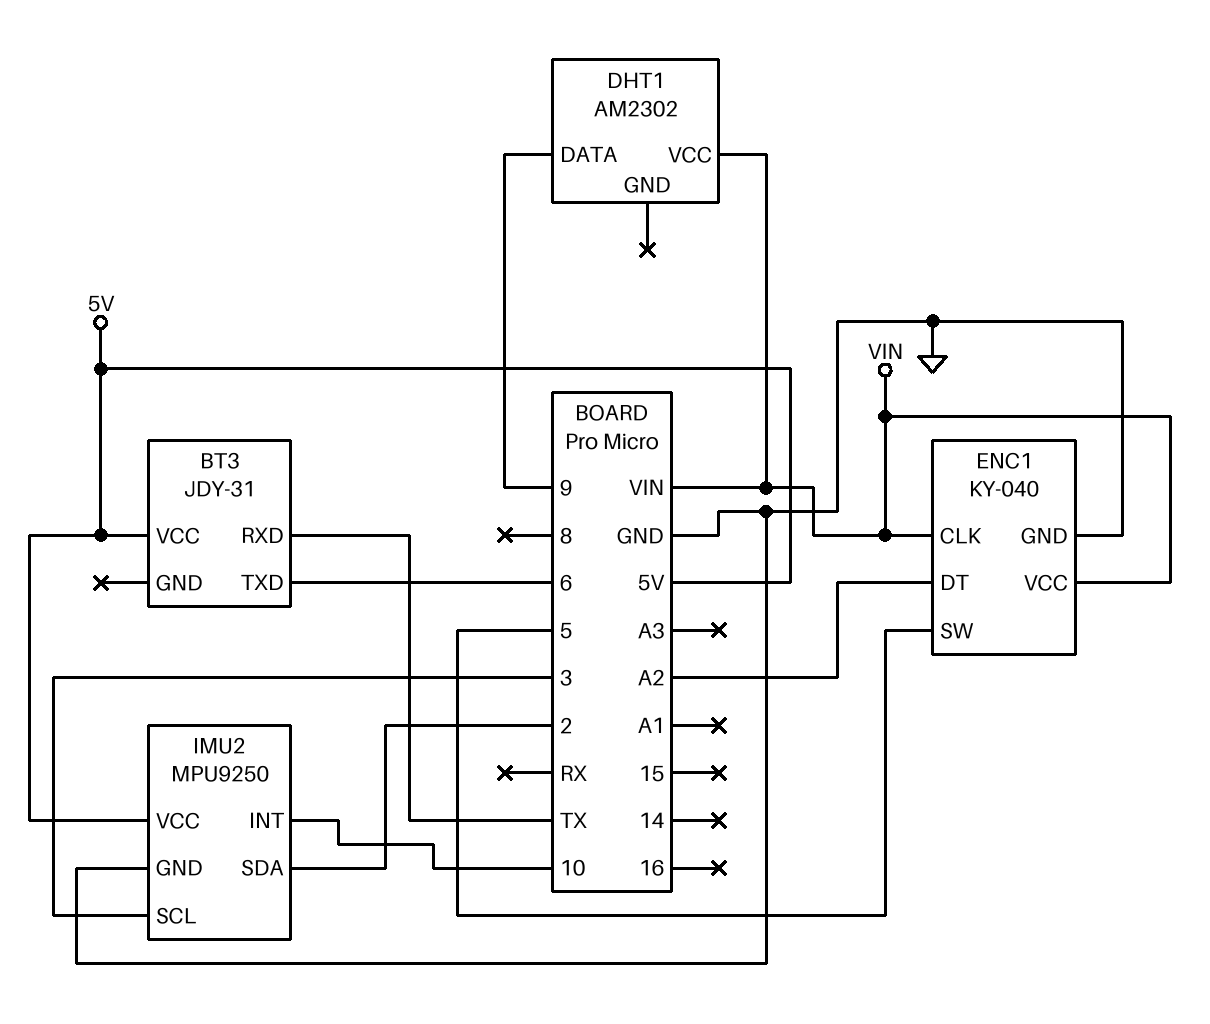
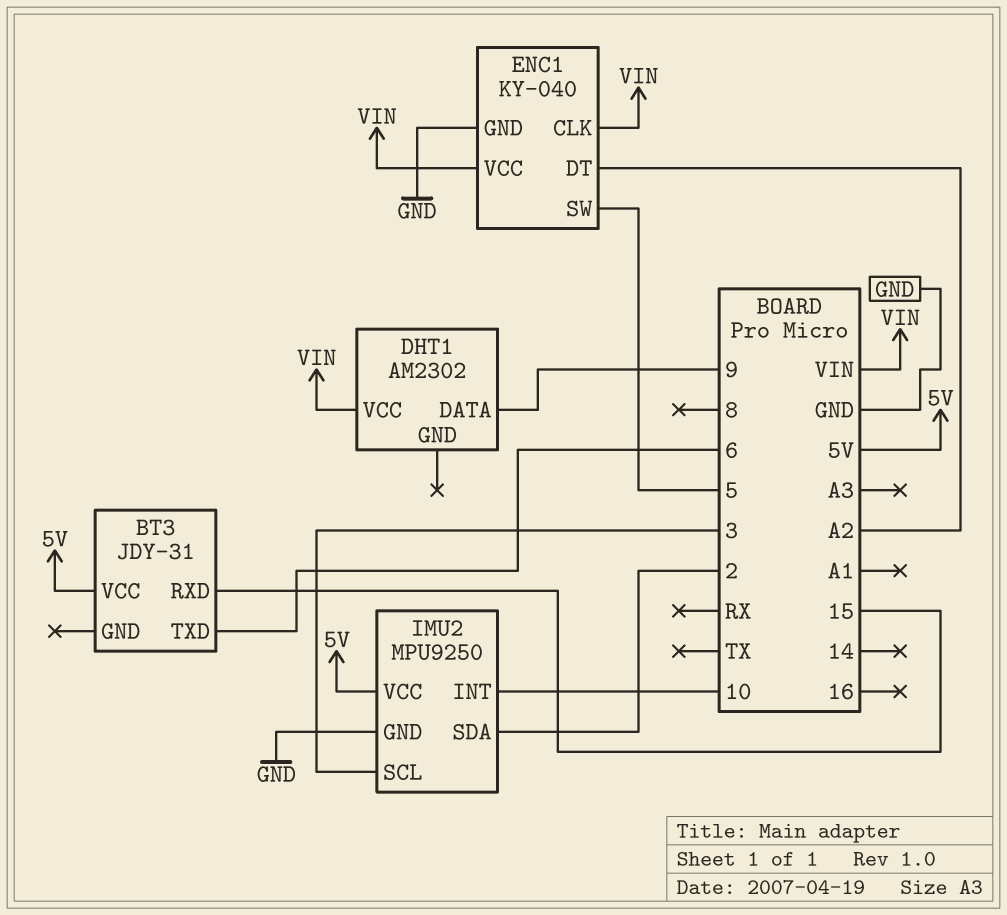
BT3 pin RXD: TX -> 15

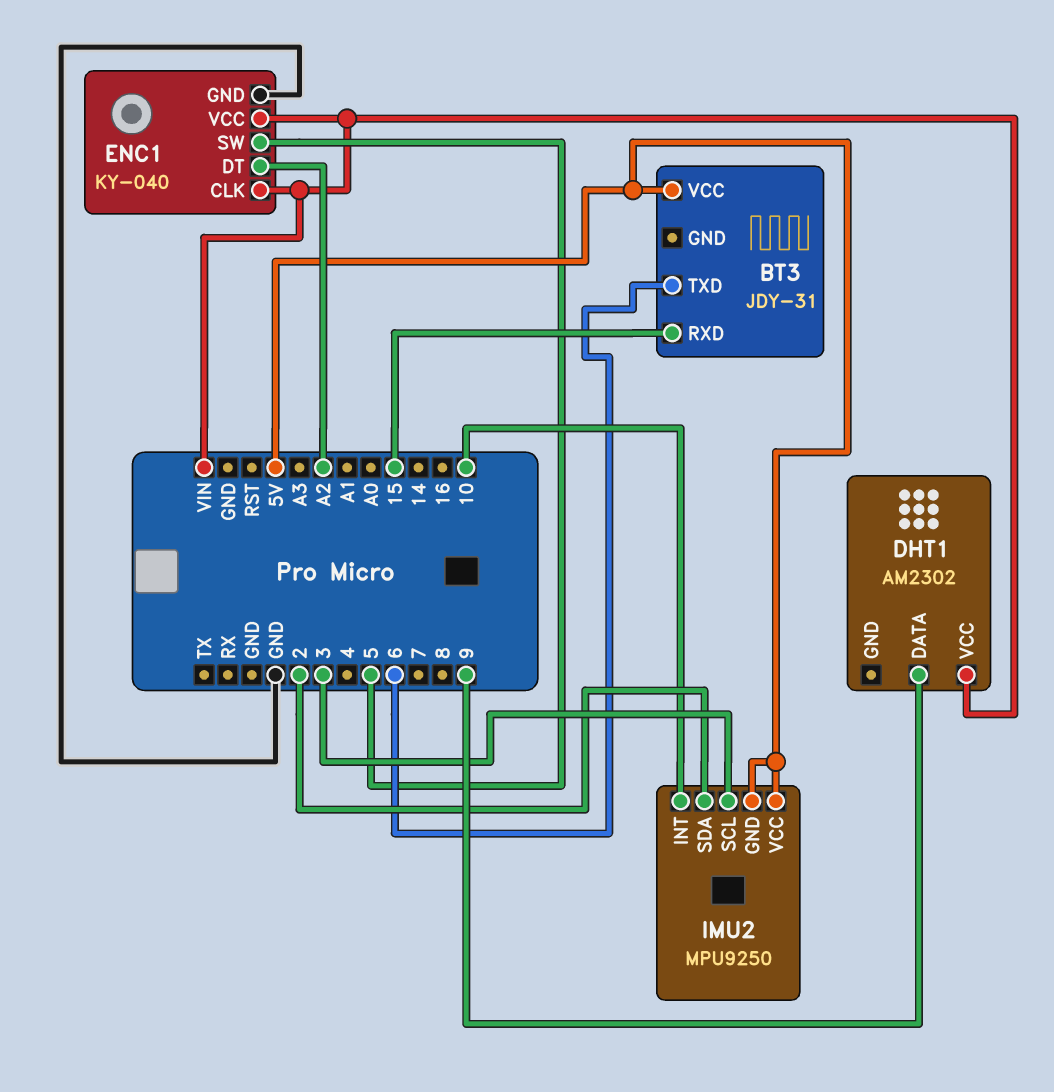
IMU2 pin GND: GND -> 5V

